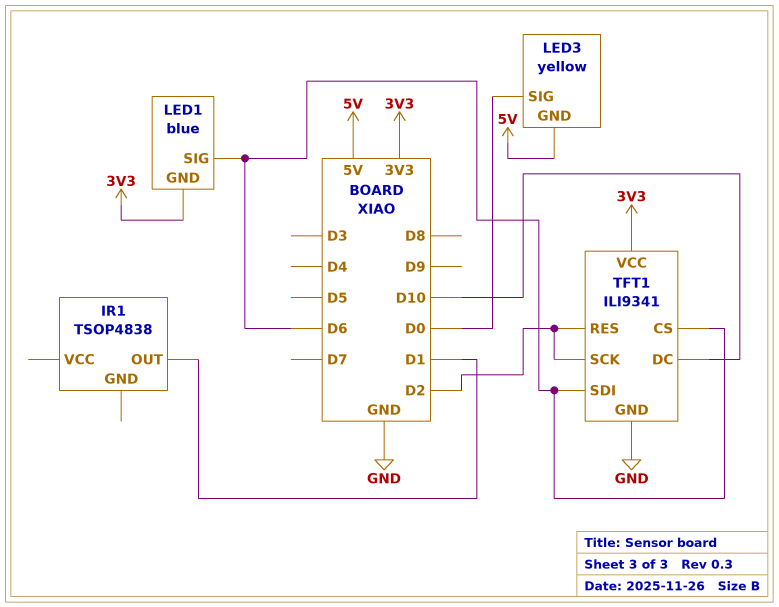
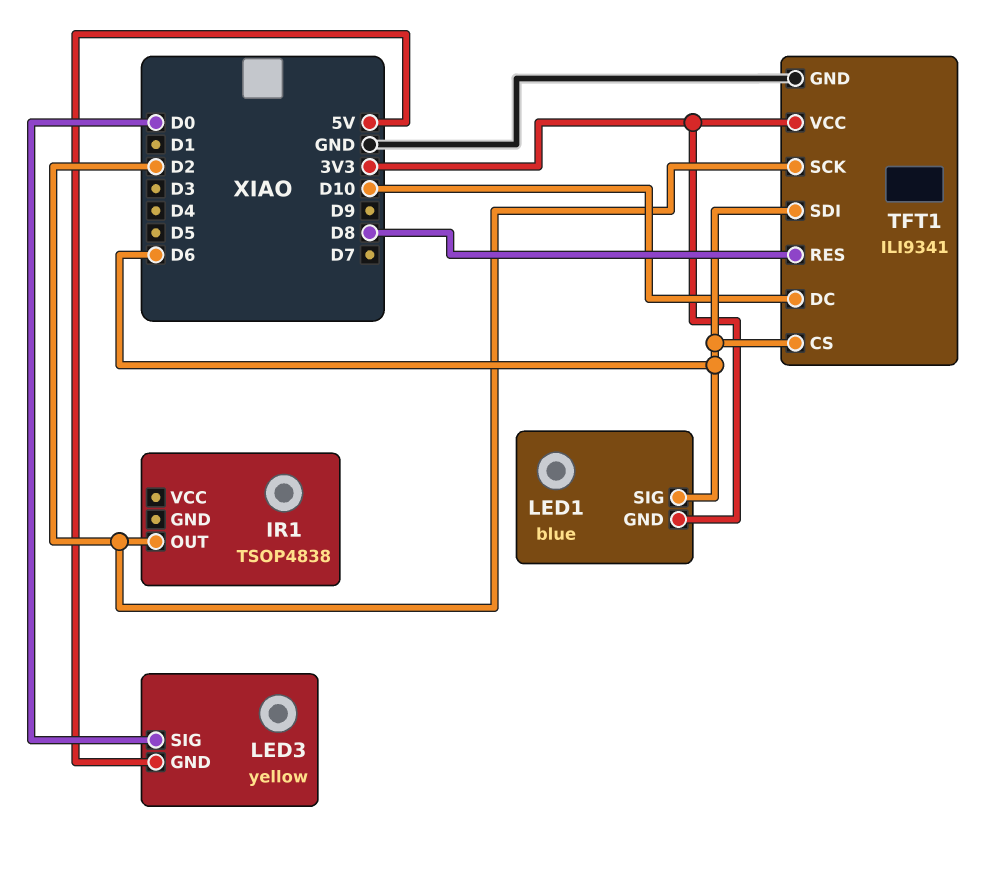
IR1 pin OUT: D1 -> D2
TFT1 pin RES: D2 -> D8

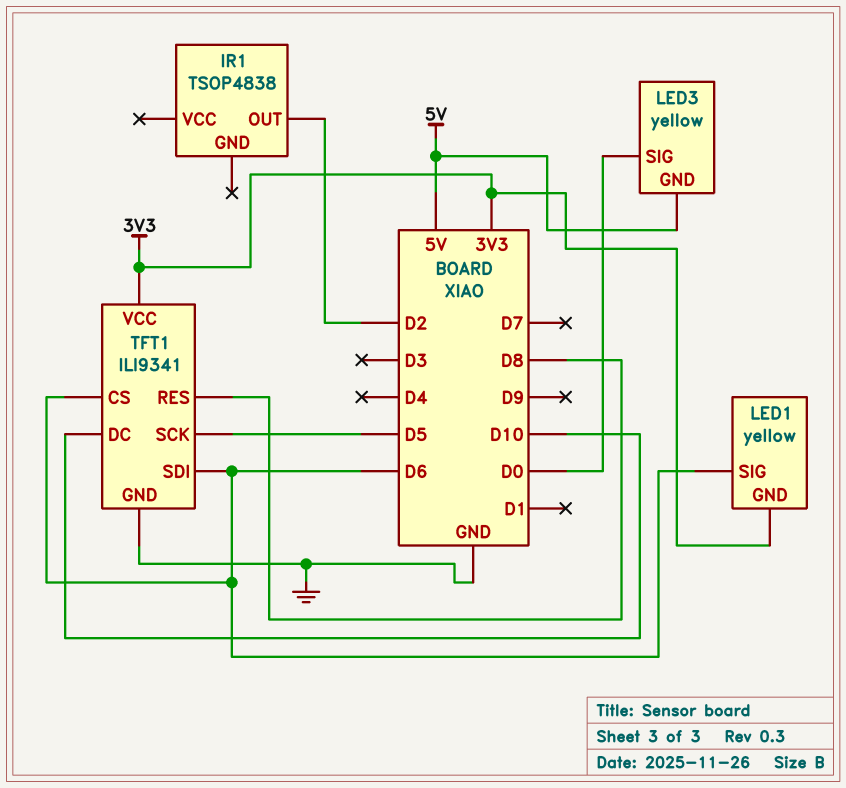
LED1: blue -> yellow
TFT1 pin SCK: D2 -> D5

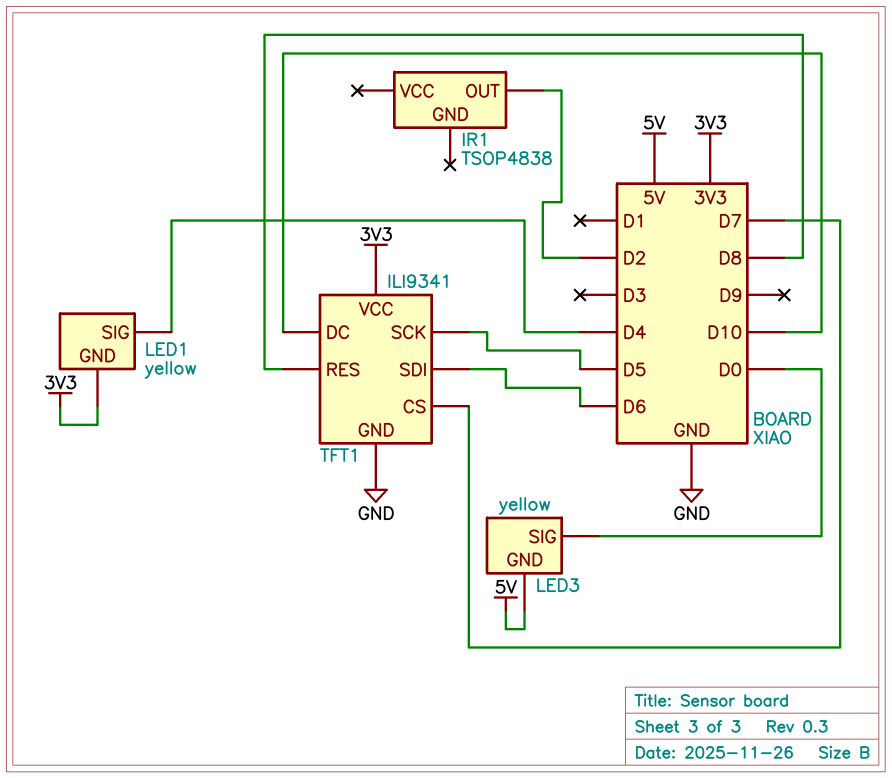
LED1 pin SIG: D6 -> D4
TFT1 pin CS: D6 -> D7

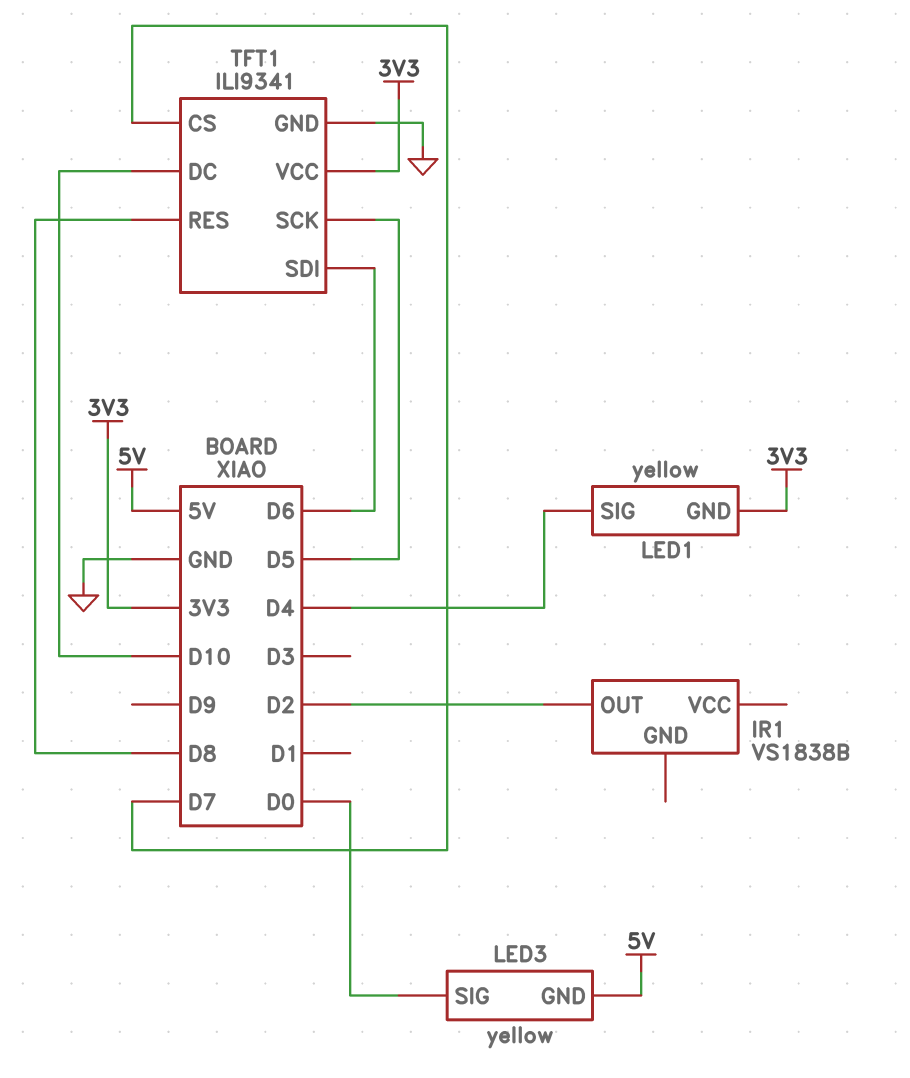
IR1: TSOP4838 -> VS1838B

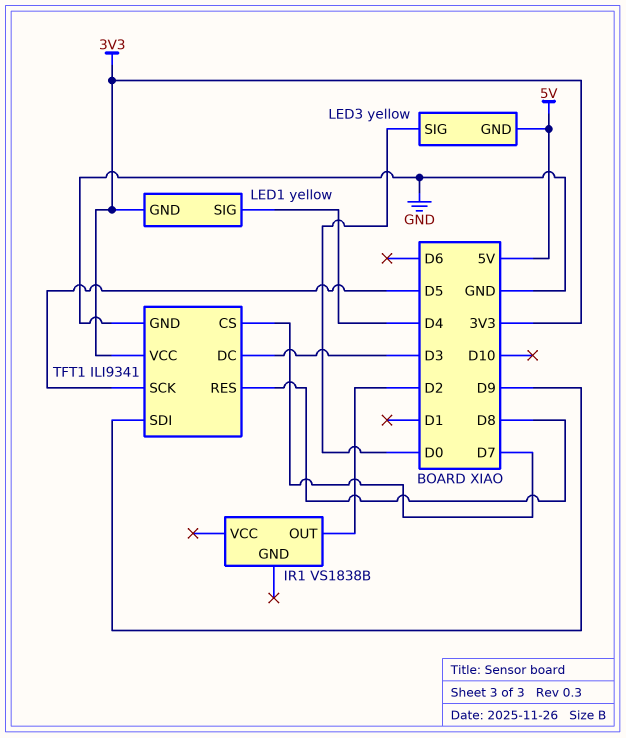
TFT1 pin DC: D10 -> D3
TFT1 pin SDI: D6 -> D9

